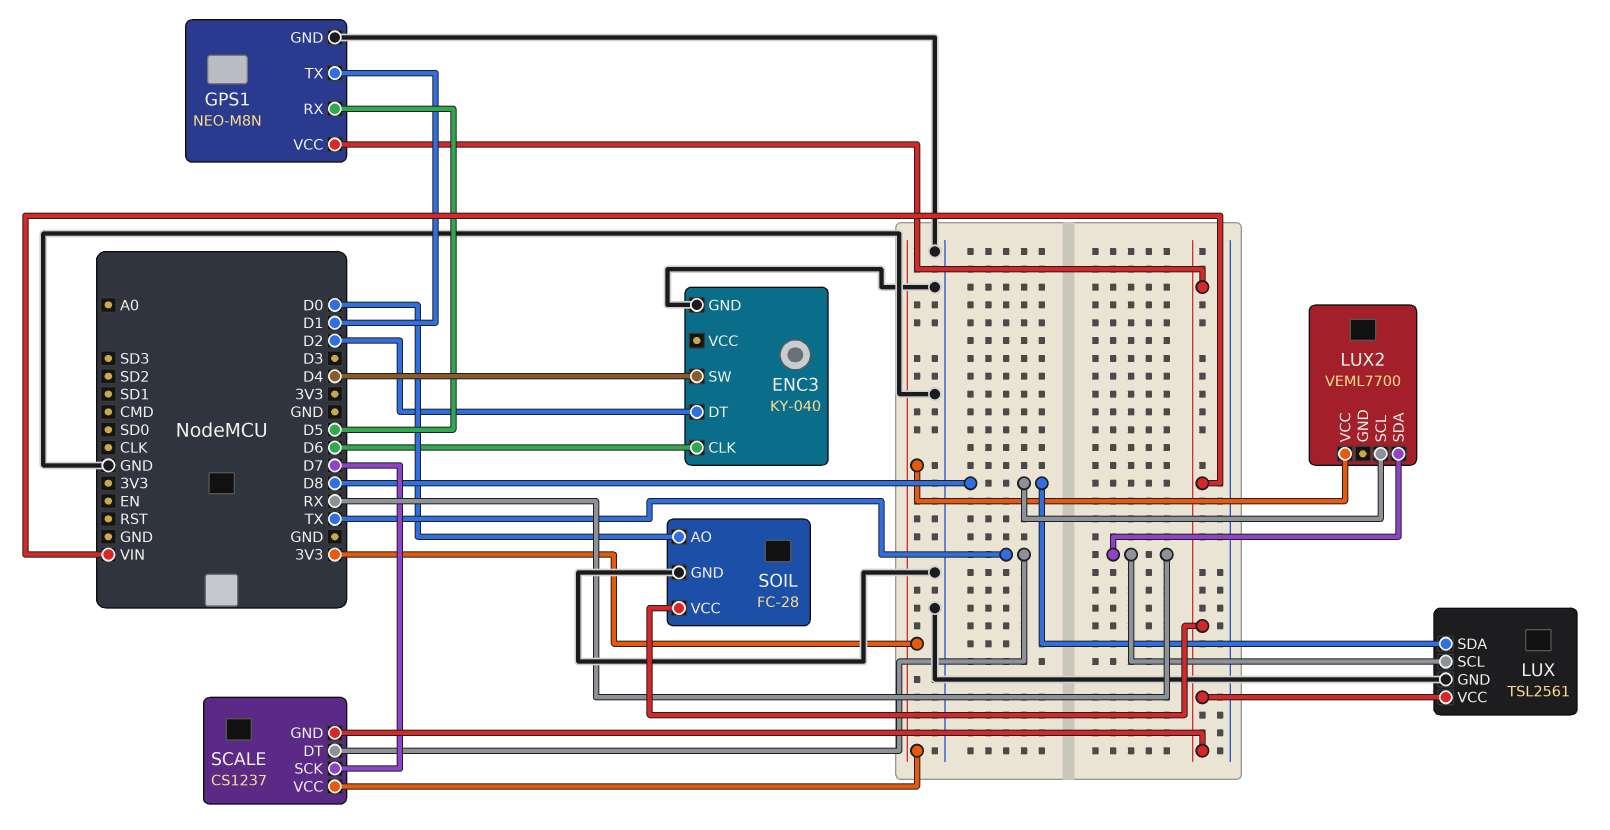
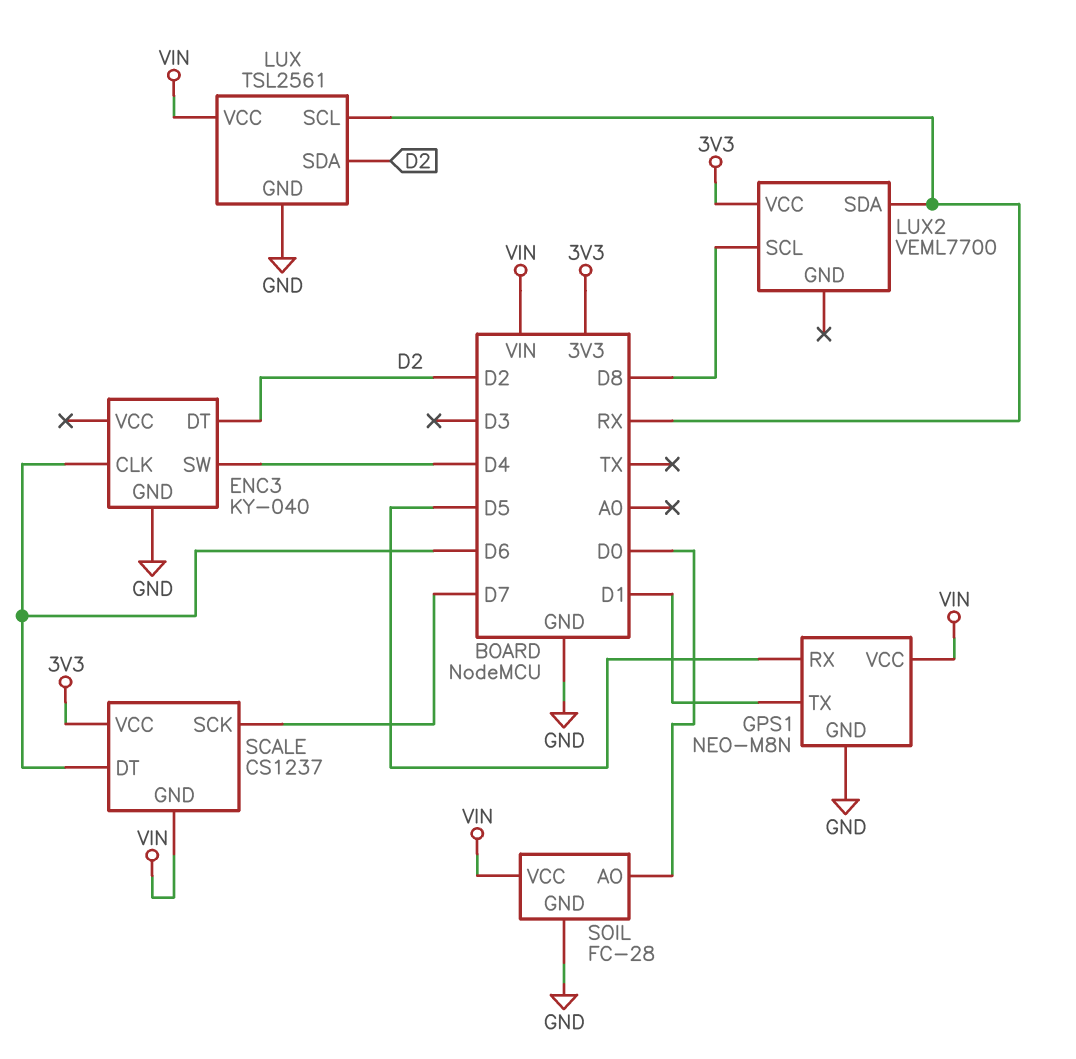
LUX pin SDA: D8 -> D2
SCALE pin DT: TX -> D6

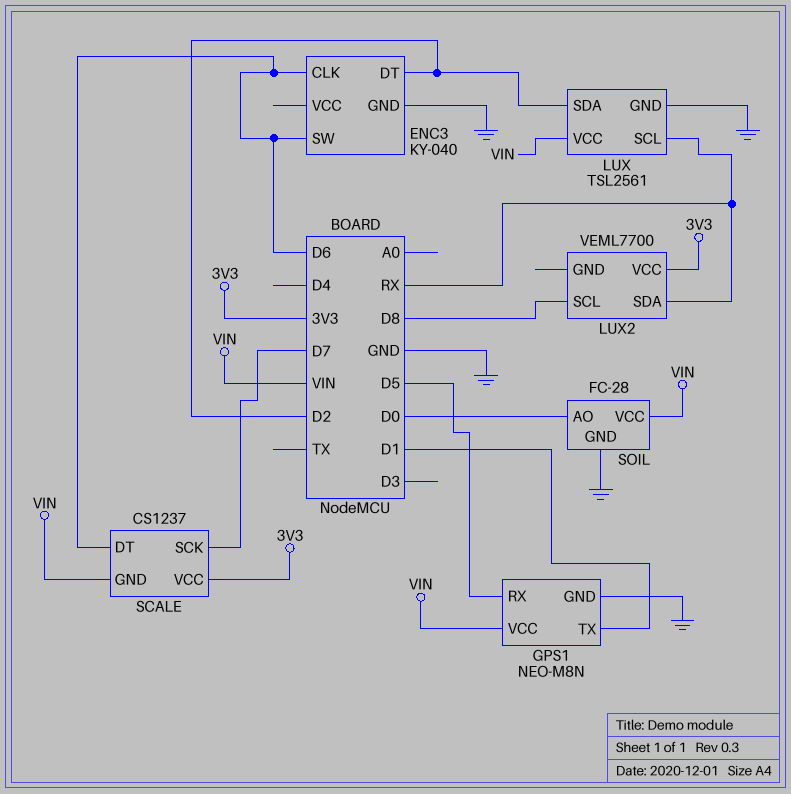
ENC3 pin SW: D4 -> D6

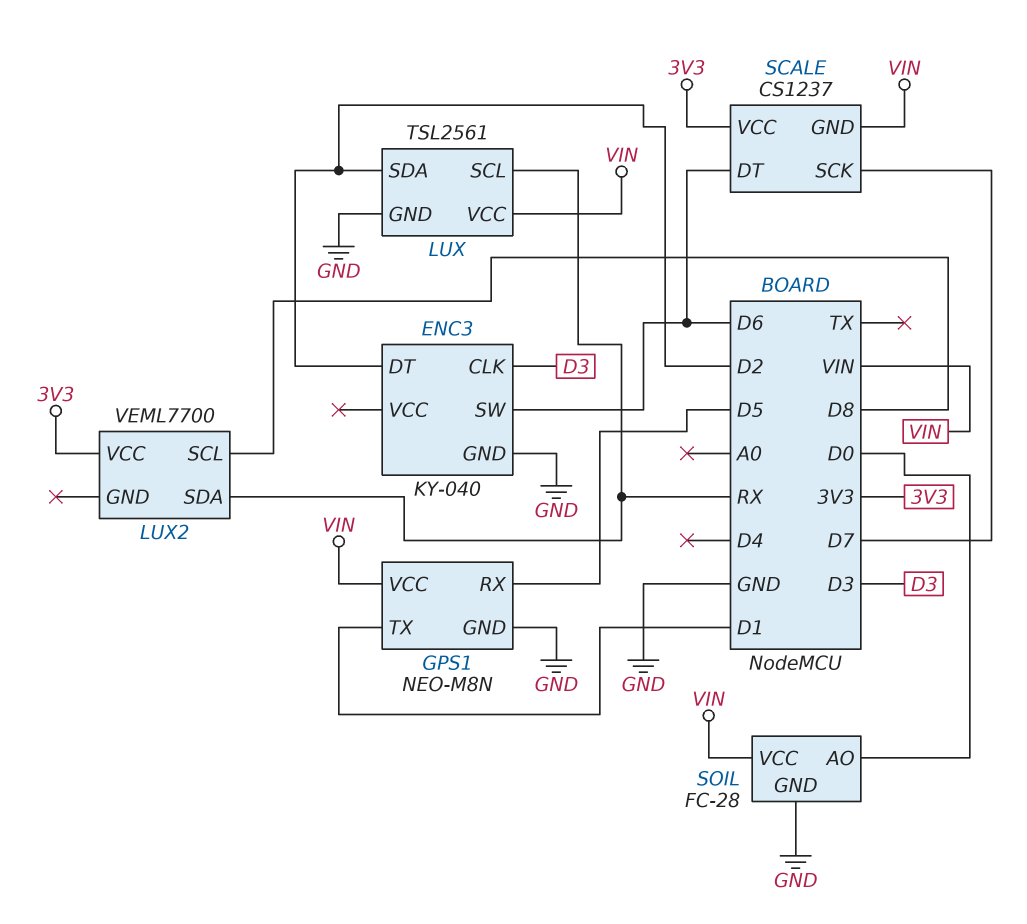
ENC3 pin CLK: D6 -> D3

